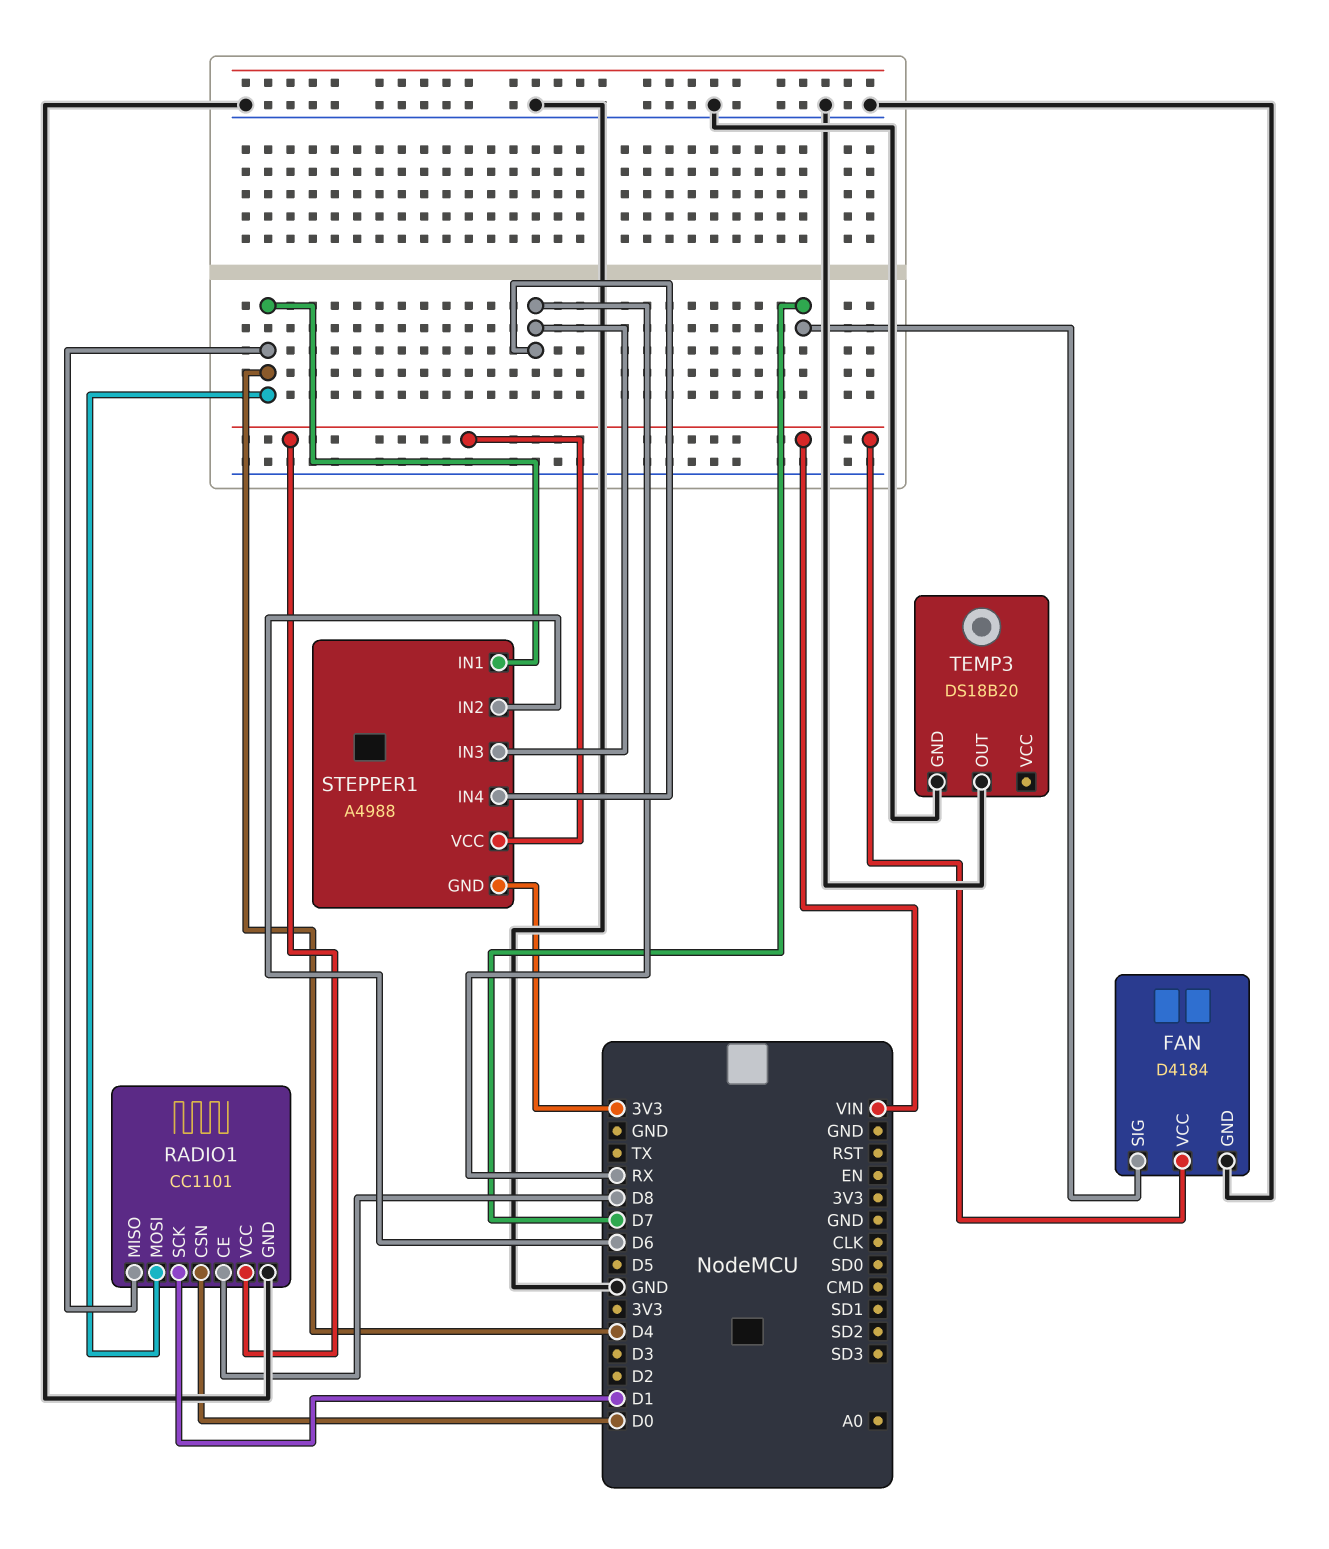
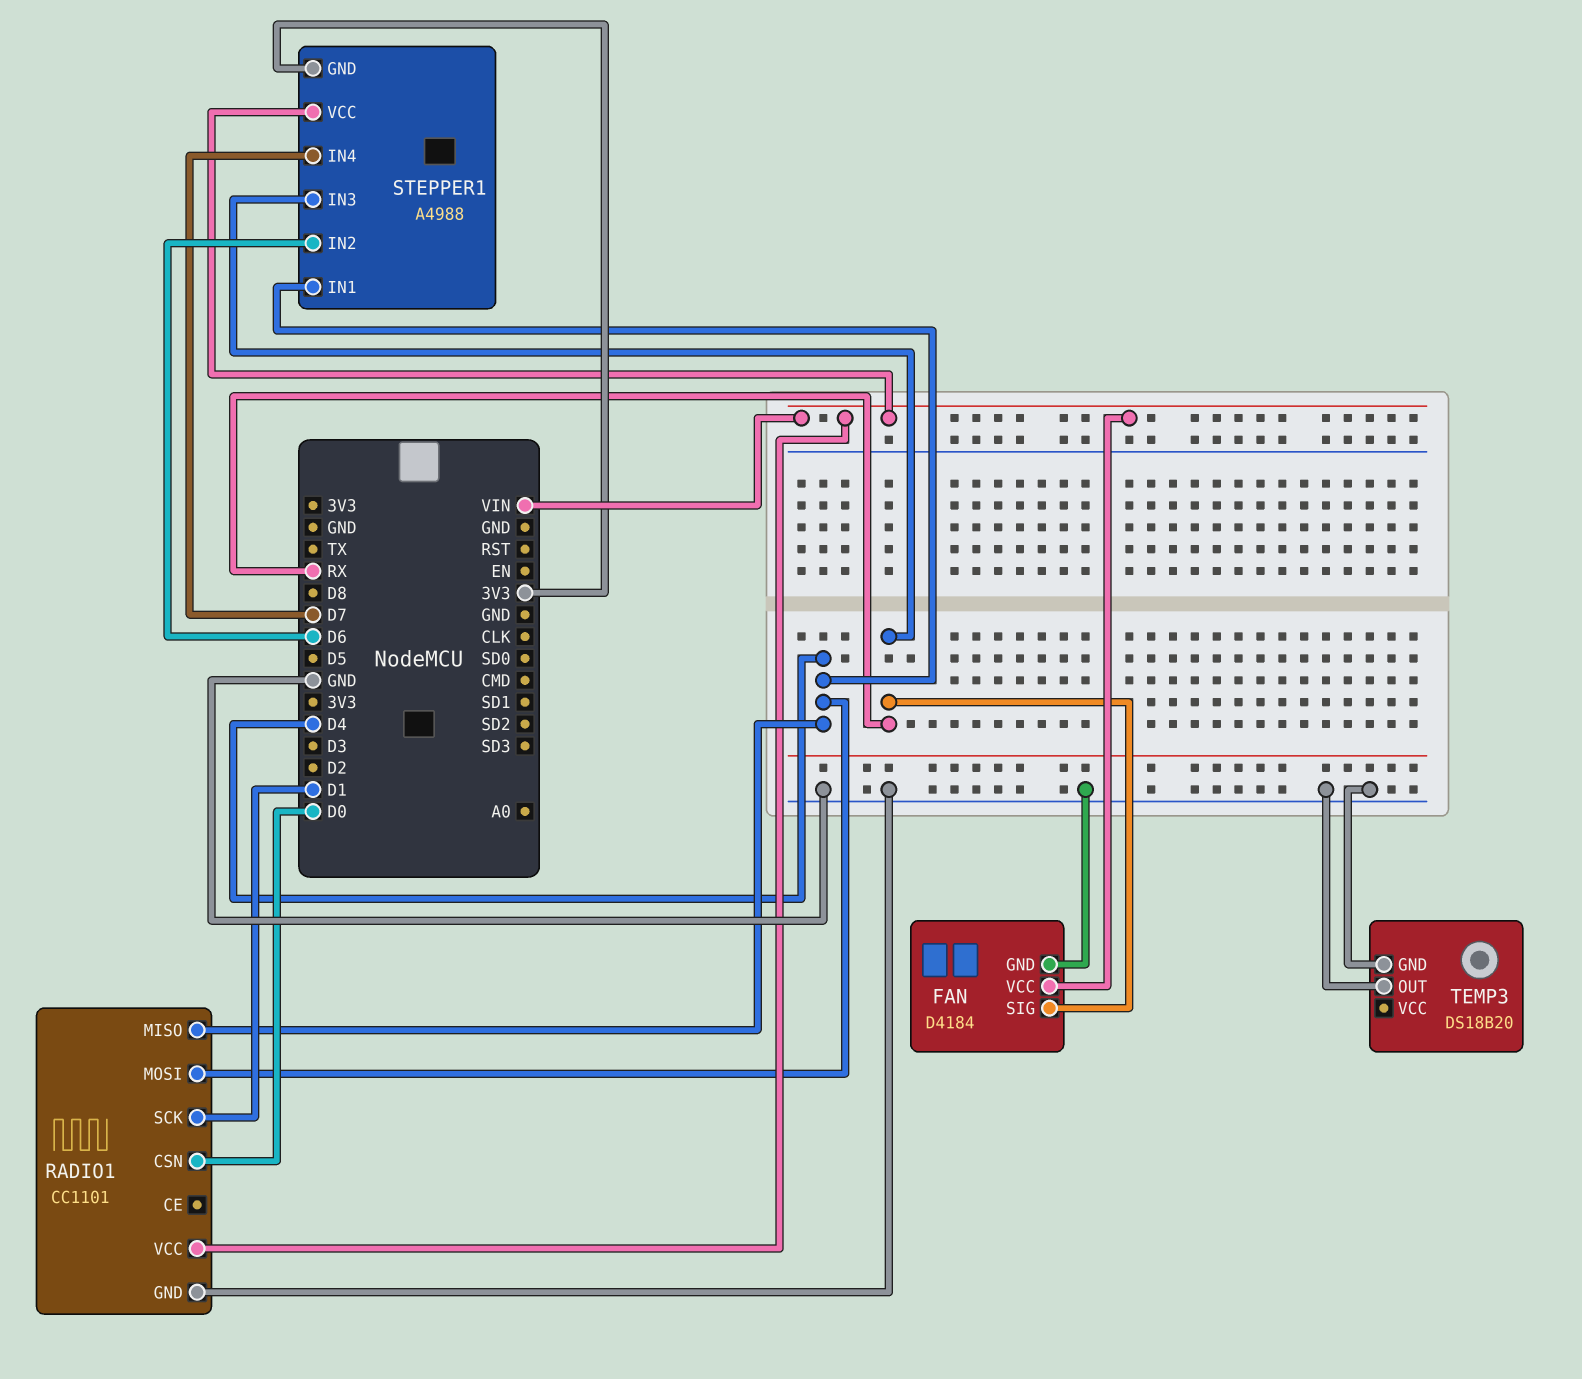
FAN pin SIG: D7 -> RX
RADIO1 pin CE: D8 -> none
STEPPER1 pin IN4: RX -> D7

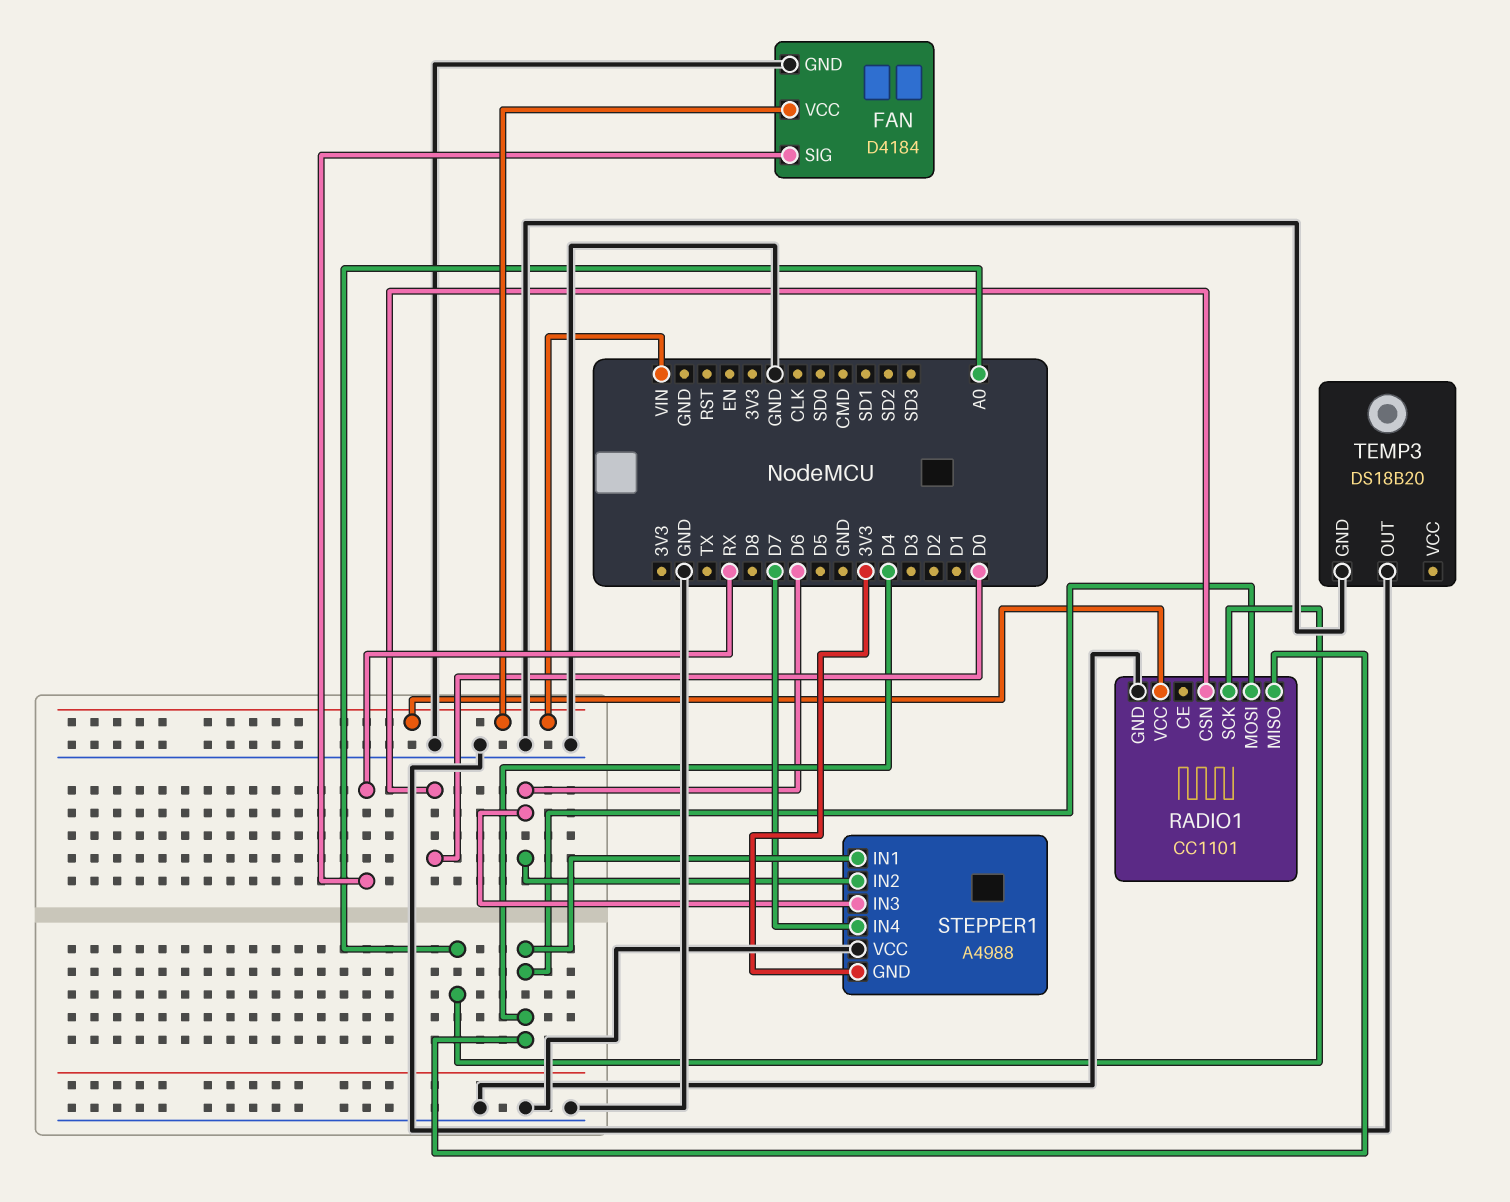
RADIO1 pin SCK: D1 -> A0
STEPPER1 pin IN3: RX -> D6
STEPPER1 pin VCC: VIN -> GND

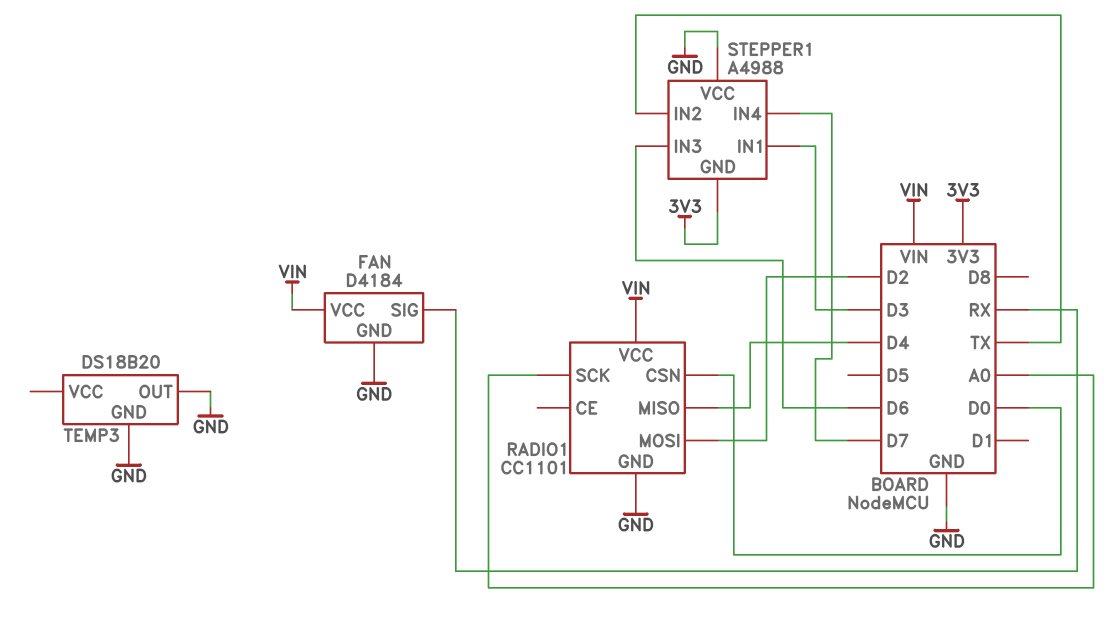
RADIO1 pin MOSI: D4 -> D2
STEPPER1 pin IN1: D4 -> D3
STEPPER1 pin IN2: D6 -> TX

